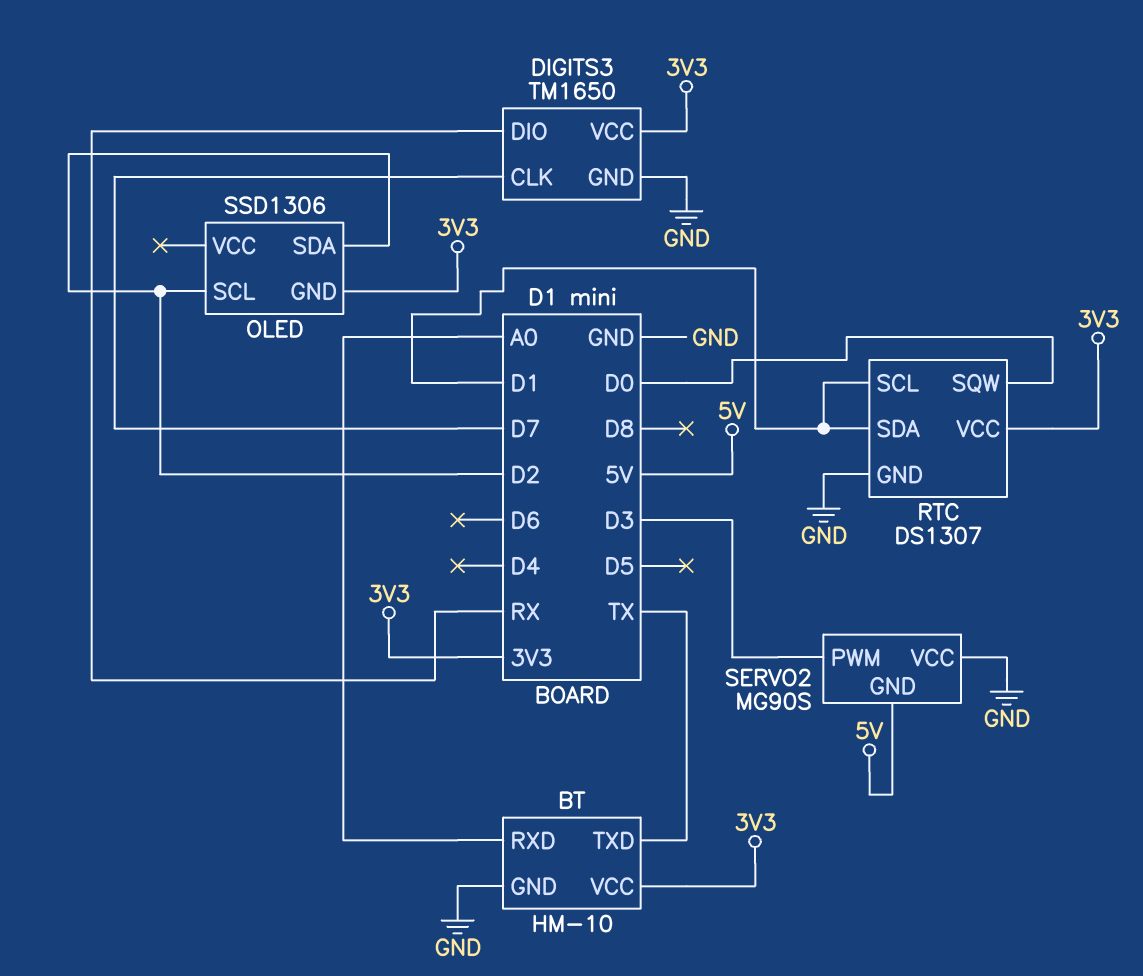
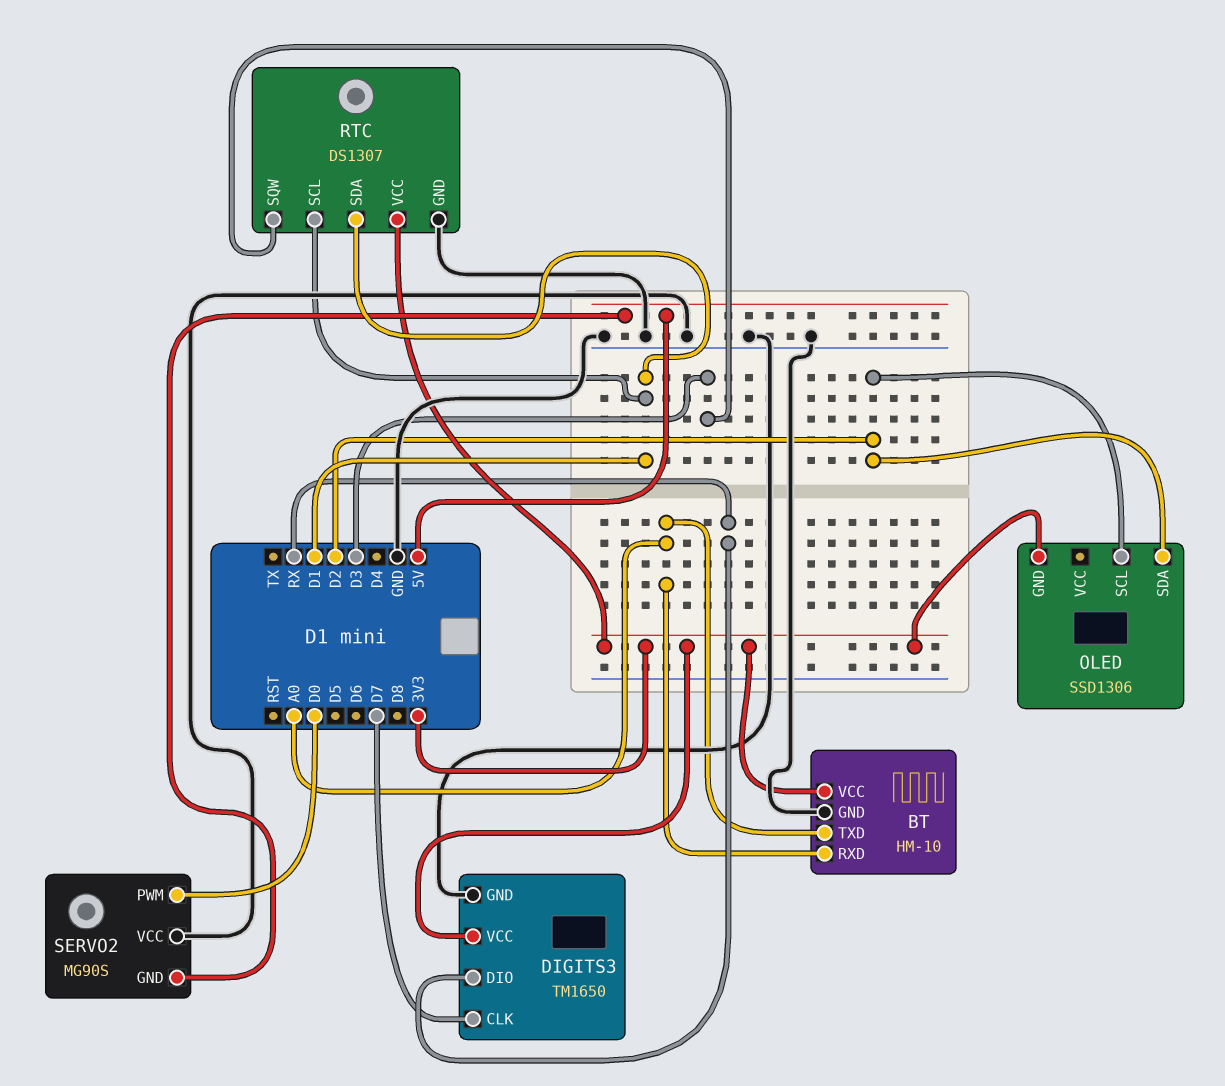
BT pin TXD: TX -> A0
RTC pin SQW: D0 -> D3
SERVO2 pin PWM: D3 -> D0

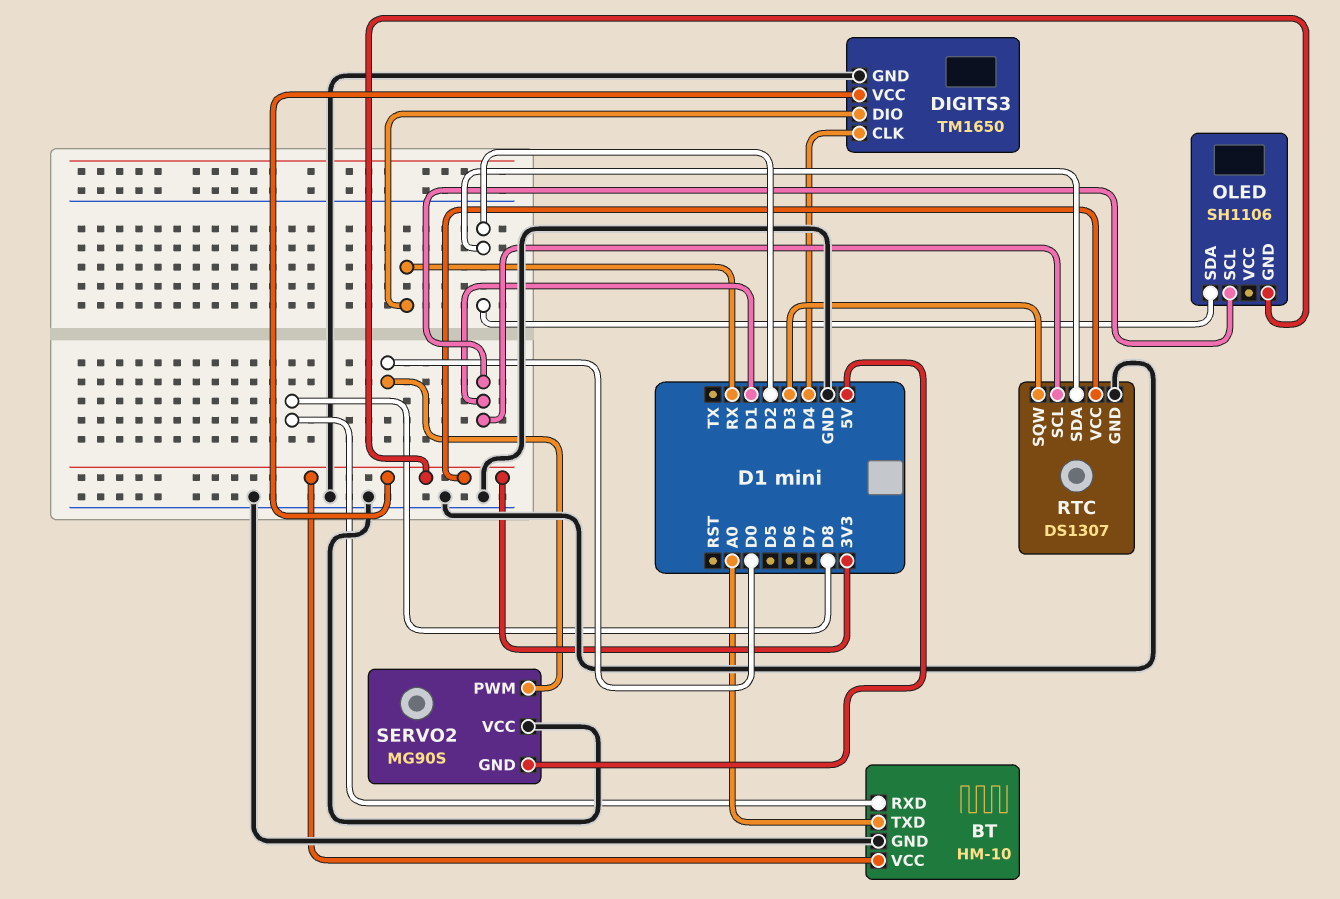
BT pin RXD: A0 -> D8
DIGITS3 pin CLK: D7 -> D4
OLED: SSD1306 -> SH1106
OLED pin SCL: D2 -> D1
RTC pin SDA: D1 -> D2

